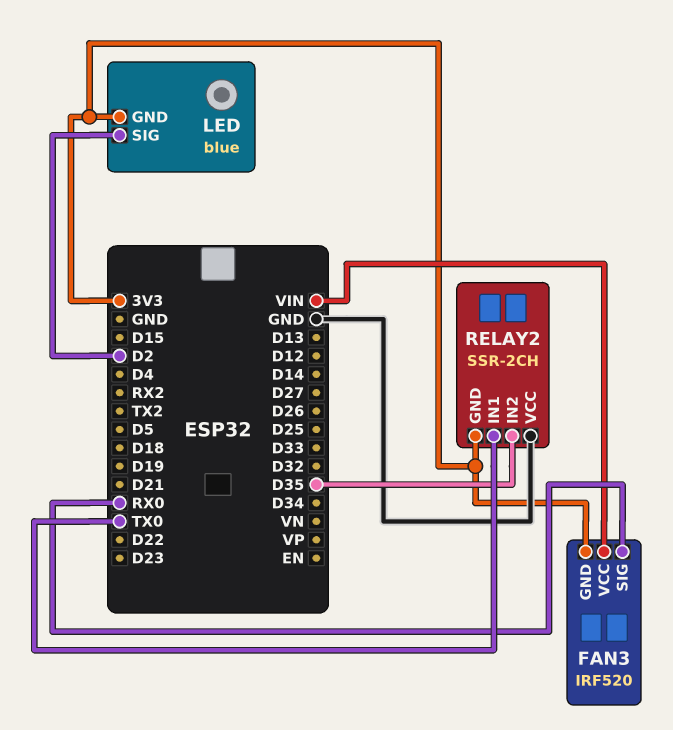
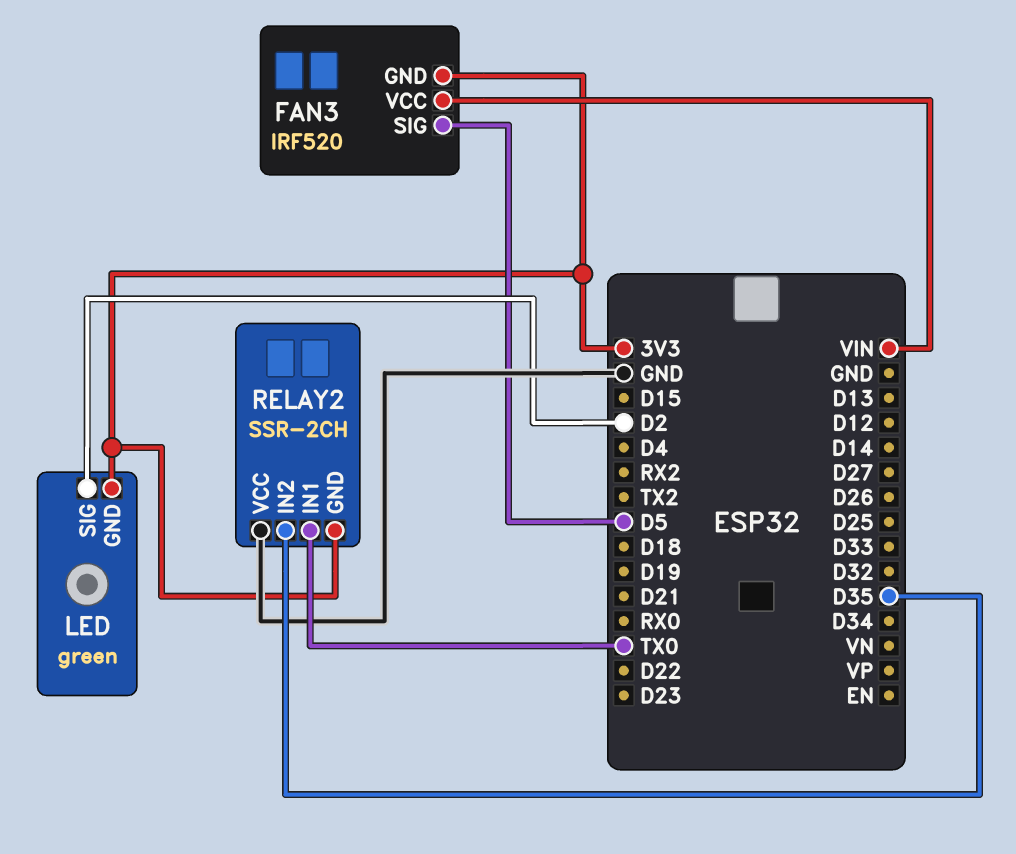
FAN3 pin SIG: RX0 -> D5
LED: blue -> green

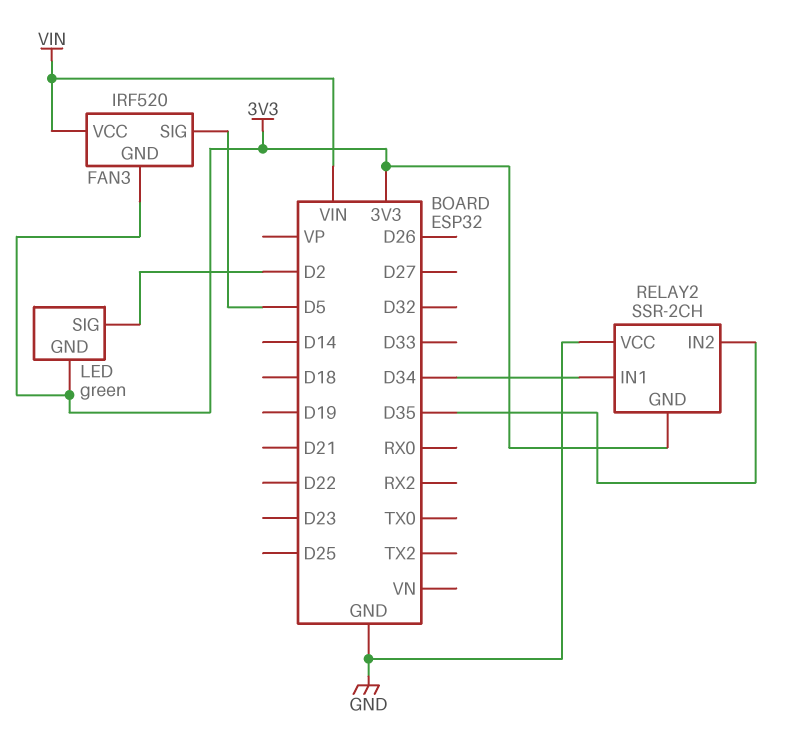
RELAY2 pin IN1: TX0 -> D34

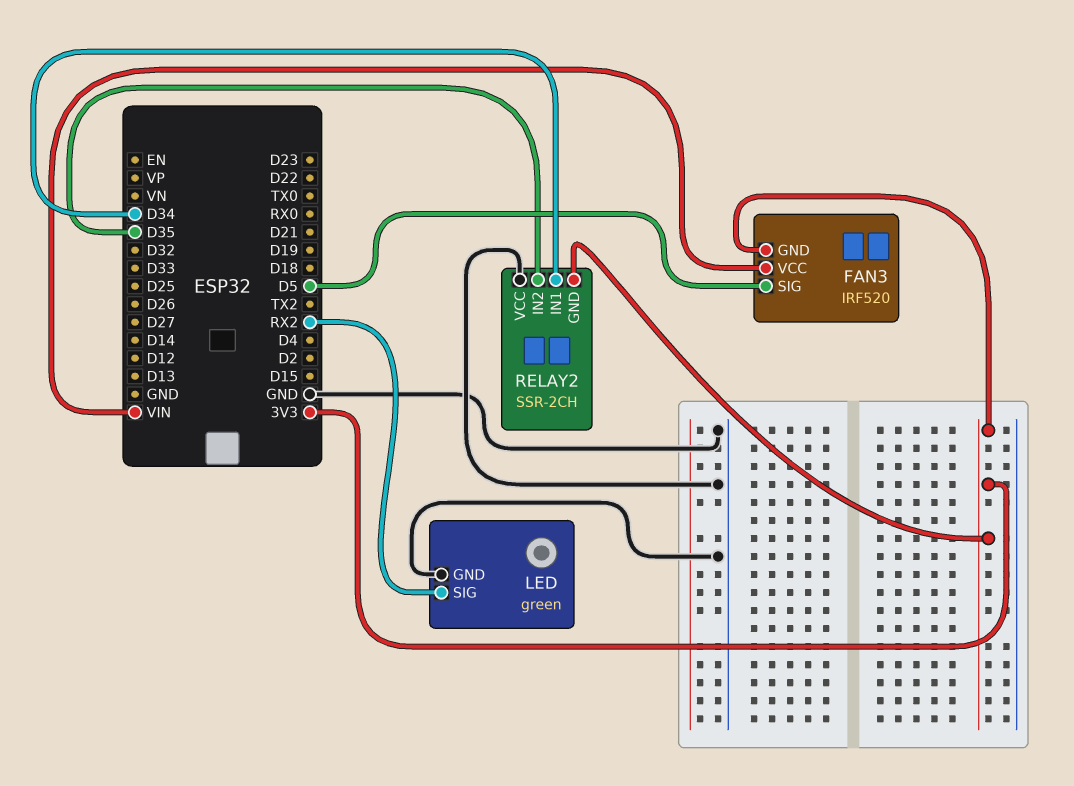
LED pin GND: 3V3 -> GND
LED pin SIG: D2 -> RX2

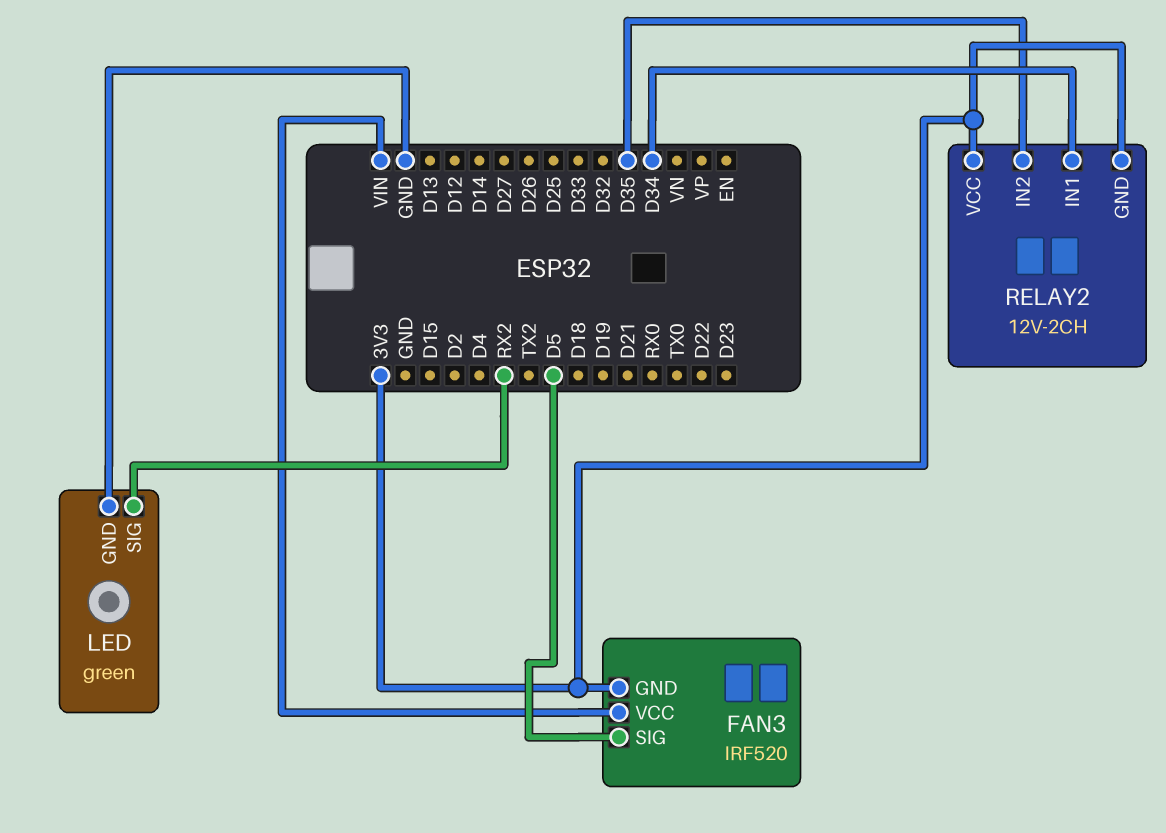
RELAY2: SSR-2CH -> 12V-2CH
RELAY2 pin VCC: GND -> 3V3

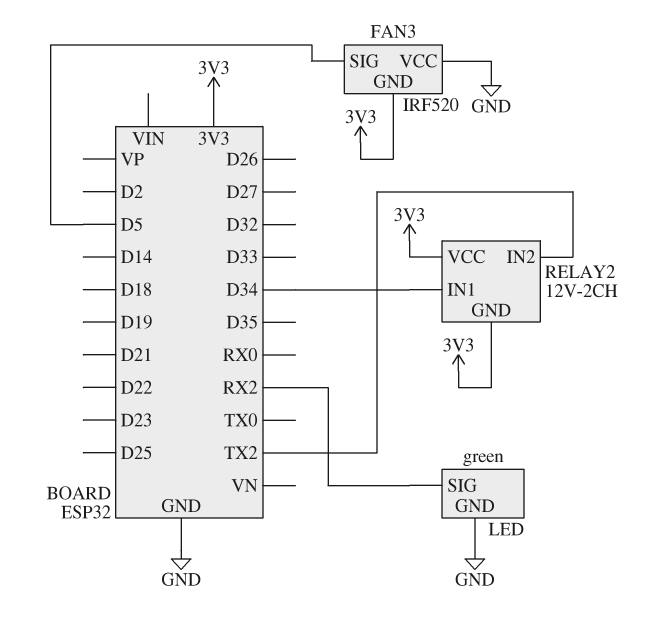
FAN3 pin VCC: VIN -> GND
RELAY2 pin IN2: D35 -> TX2

